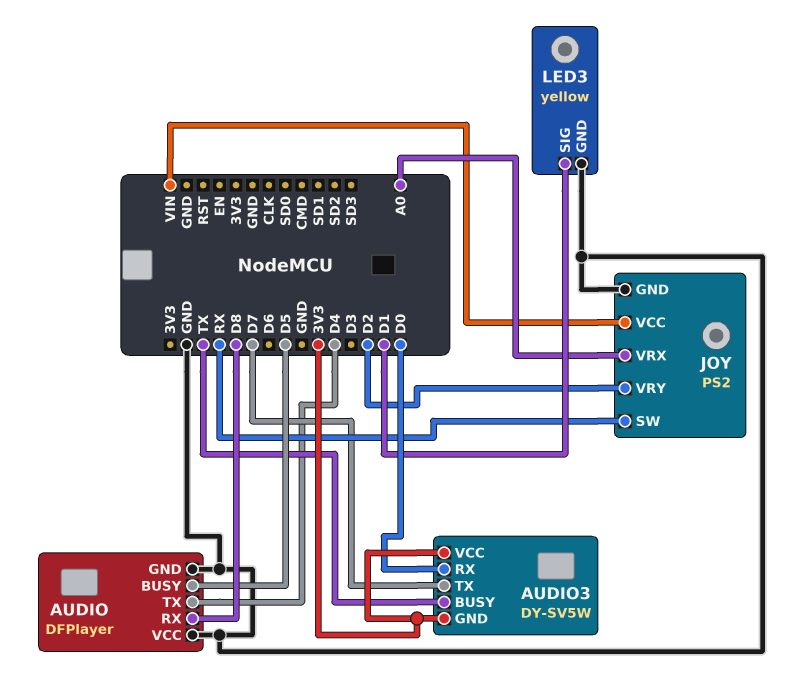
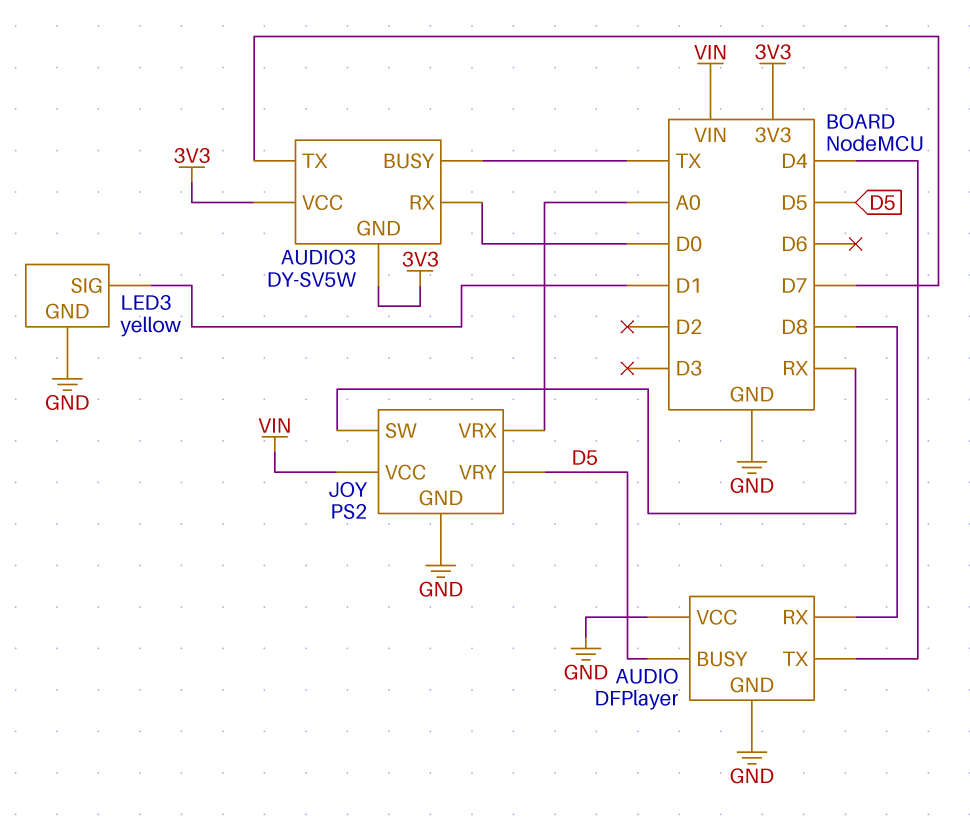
JOY pin VRY: D2 -> D5

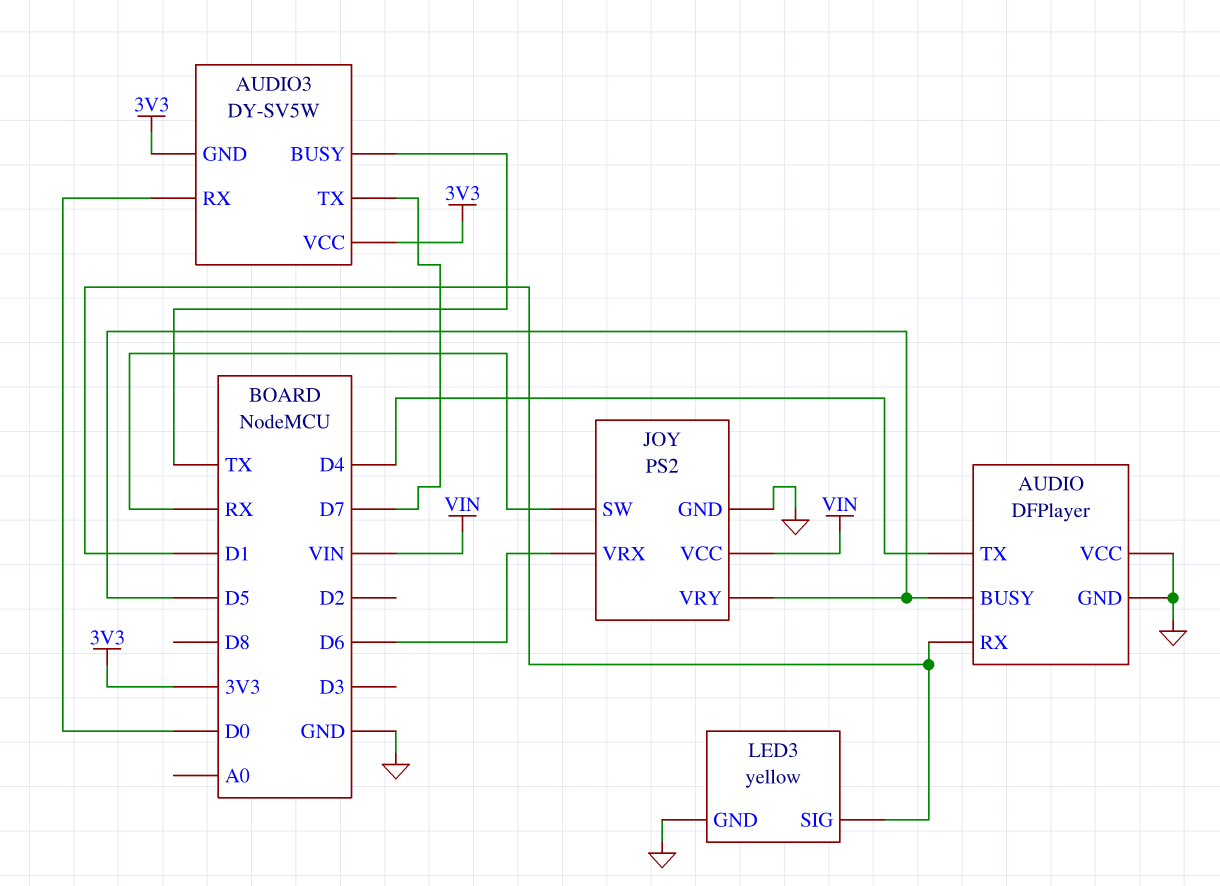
AUDIO pin RX: D8 -> D1
JOY pin VRX: A0 -> D6

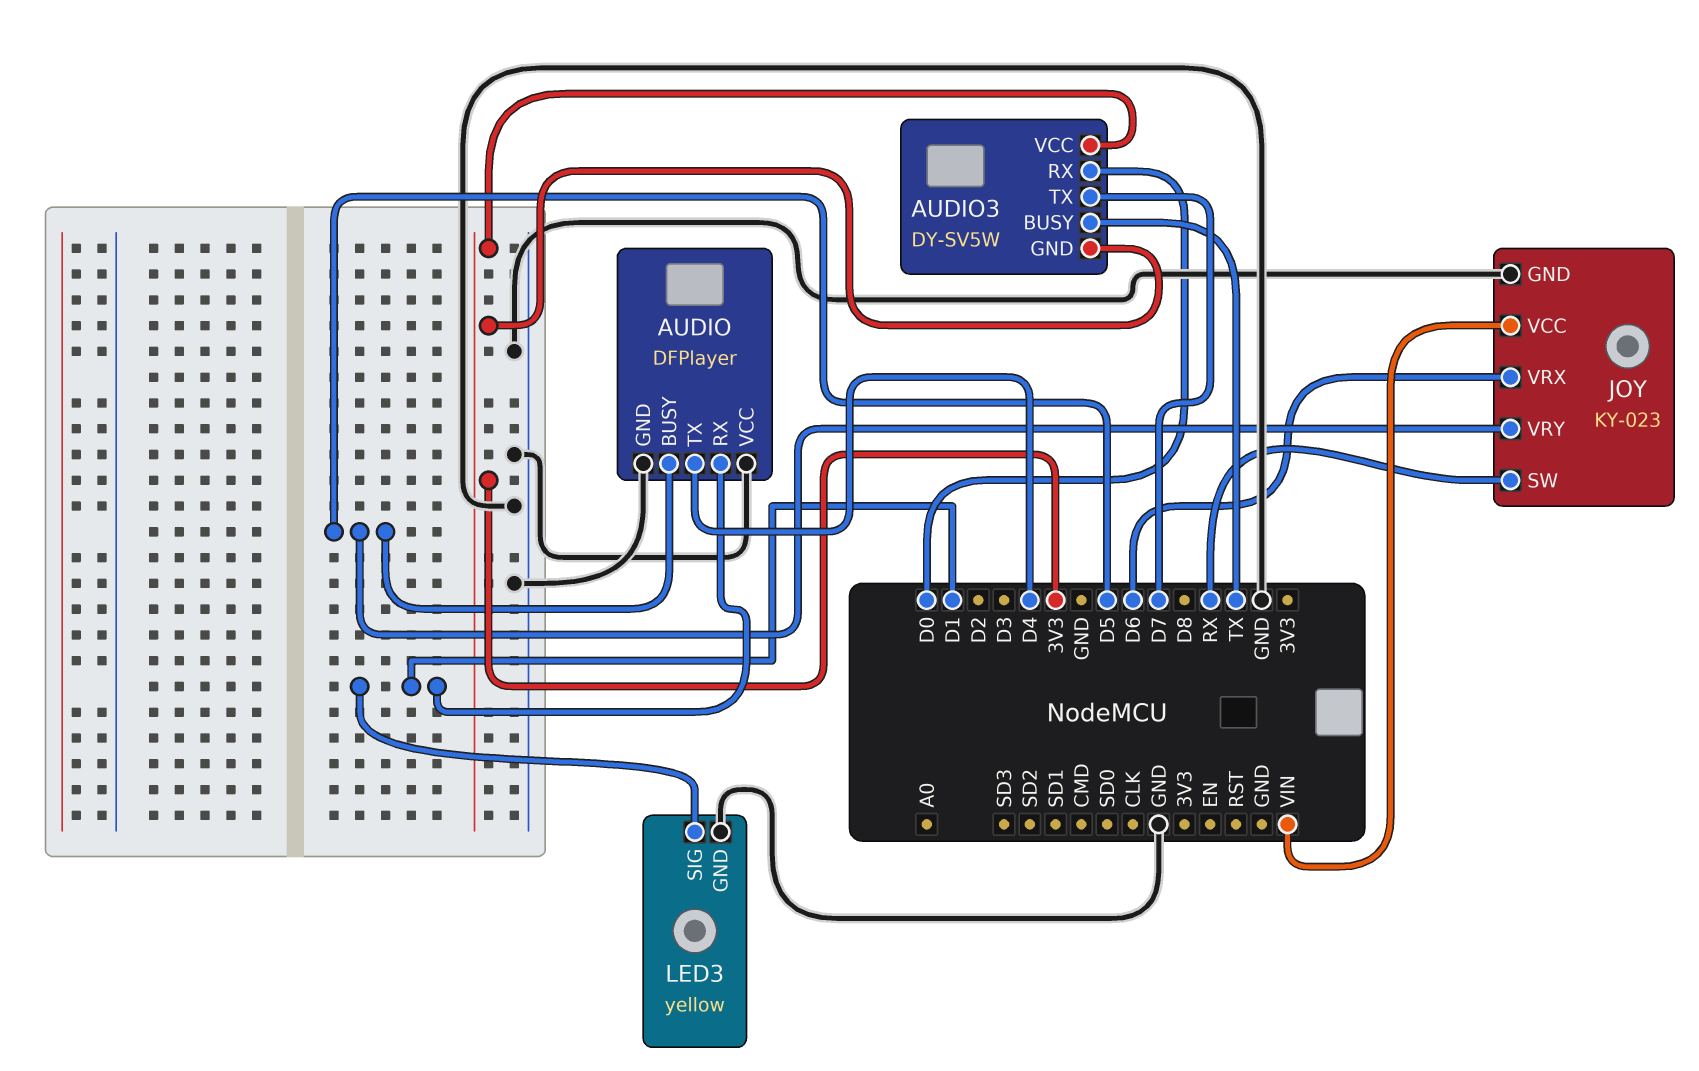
JOY: PS2 -> KY-023

